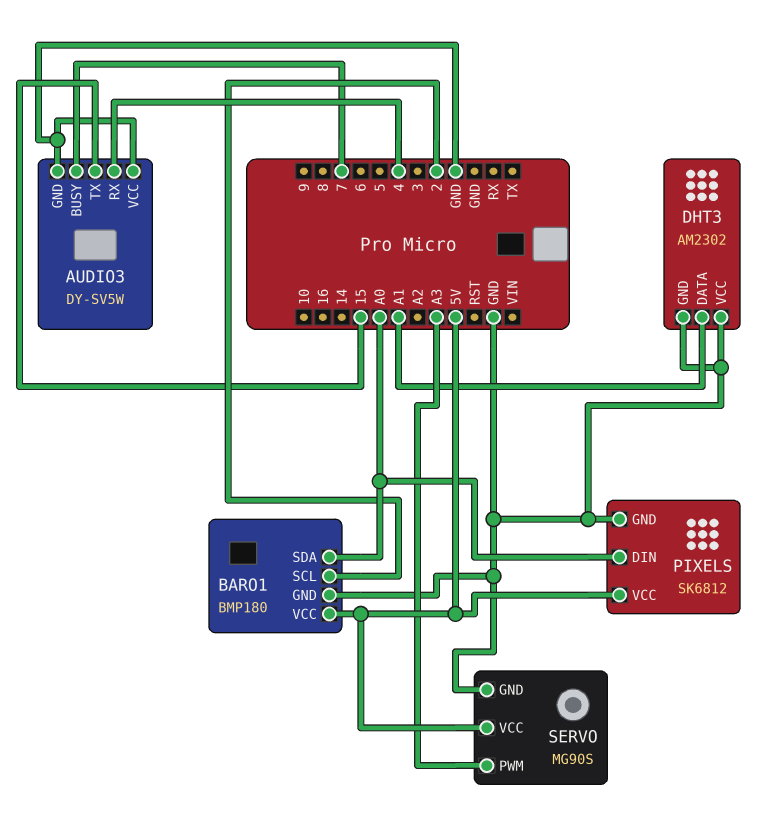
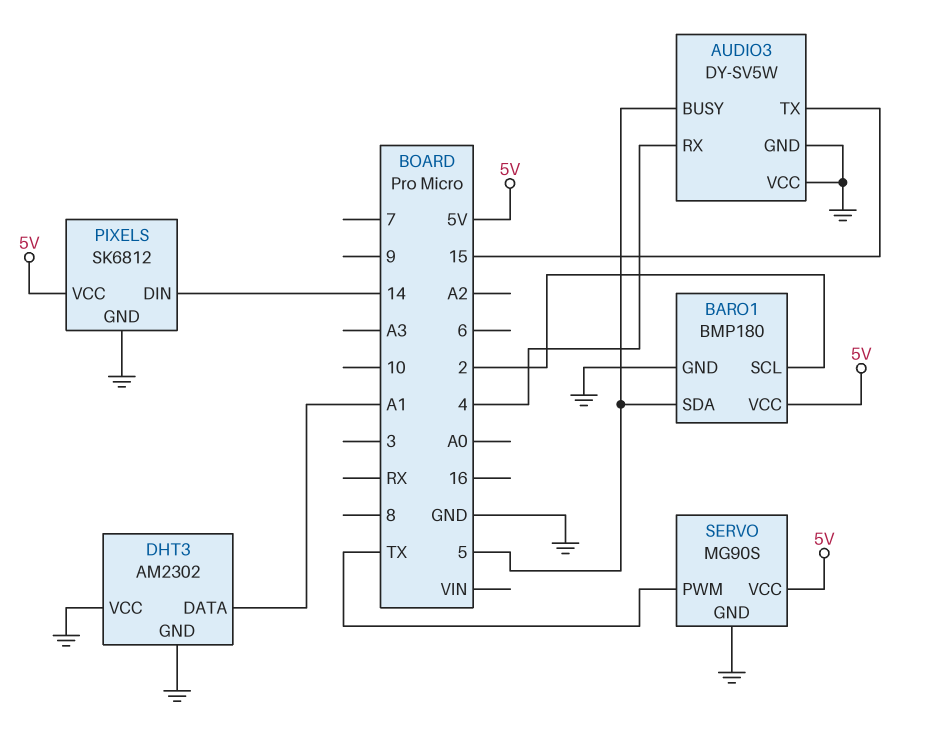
AUDIO3 pin BUSY: 7 -> 5
BARO1 pin SDA: A0 -> 5
PIXELS pin DIN: A0 -> 14
SERVO pin PWM: A3 -> TX

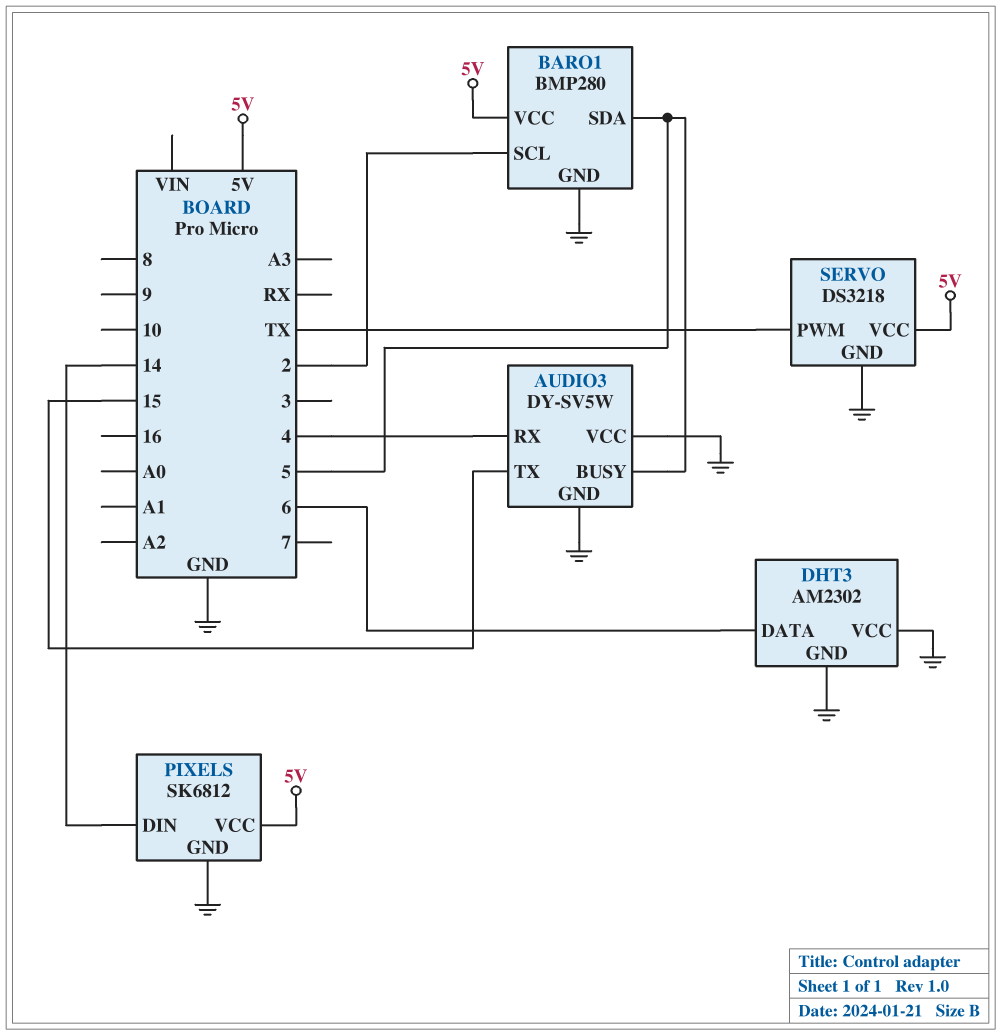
BARO1: BMP180 -> BMP280
DHT3 pin DATA: A1 -> 6
SERVO: MG90S -> DS3218

